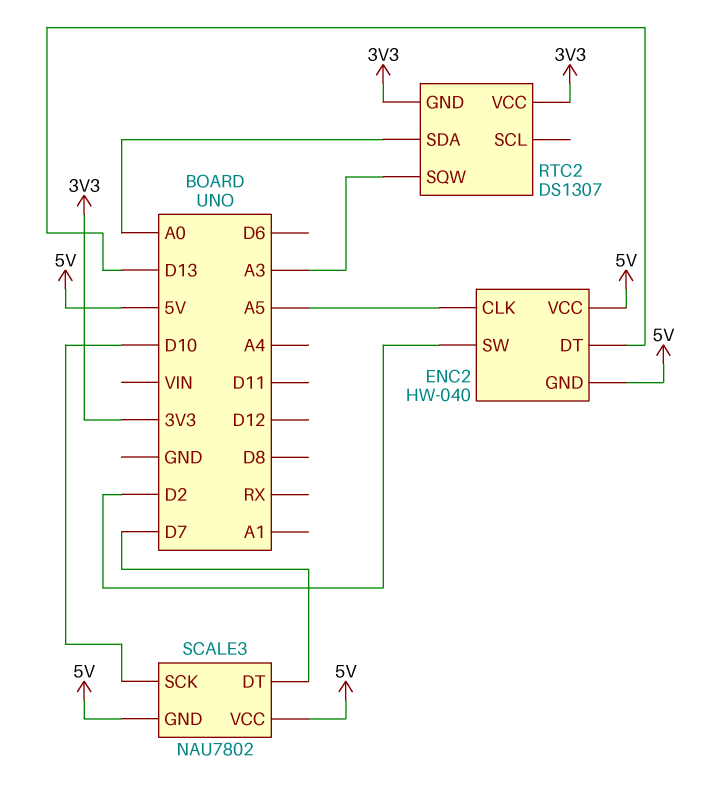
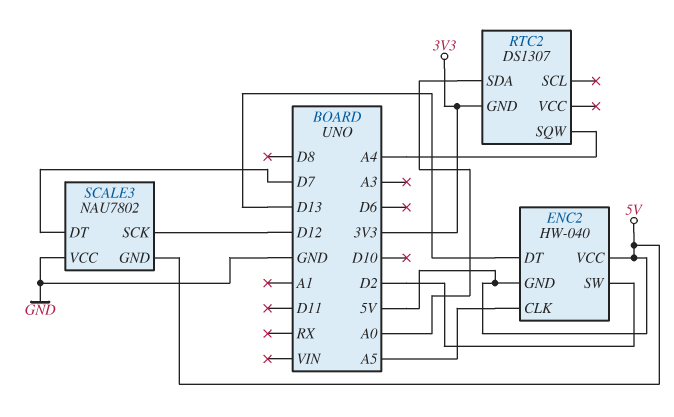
RTC2 pin SQW: A3 -> A4
RTC2 pin VCC: 3V3 -> none
SCALE3 pin SCK: D10 -> D12
SCALE3 pin VCC: 5V -> GND

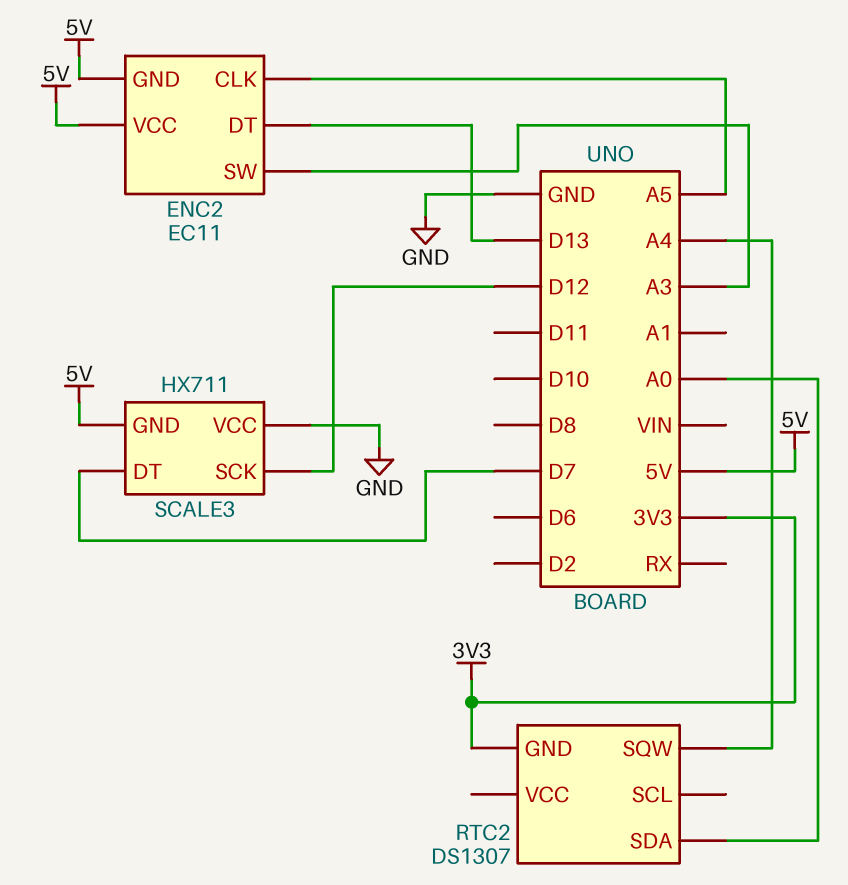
ENC2: HW-040 -> EC11
ENC2 pin SW: D2 -> A3
SCALE3: NAU7802 -> HX711

